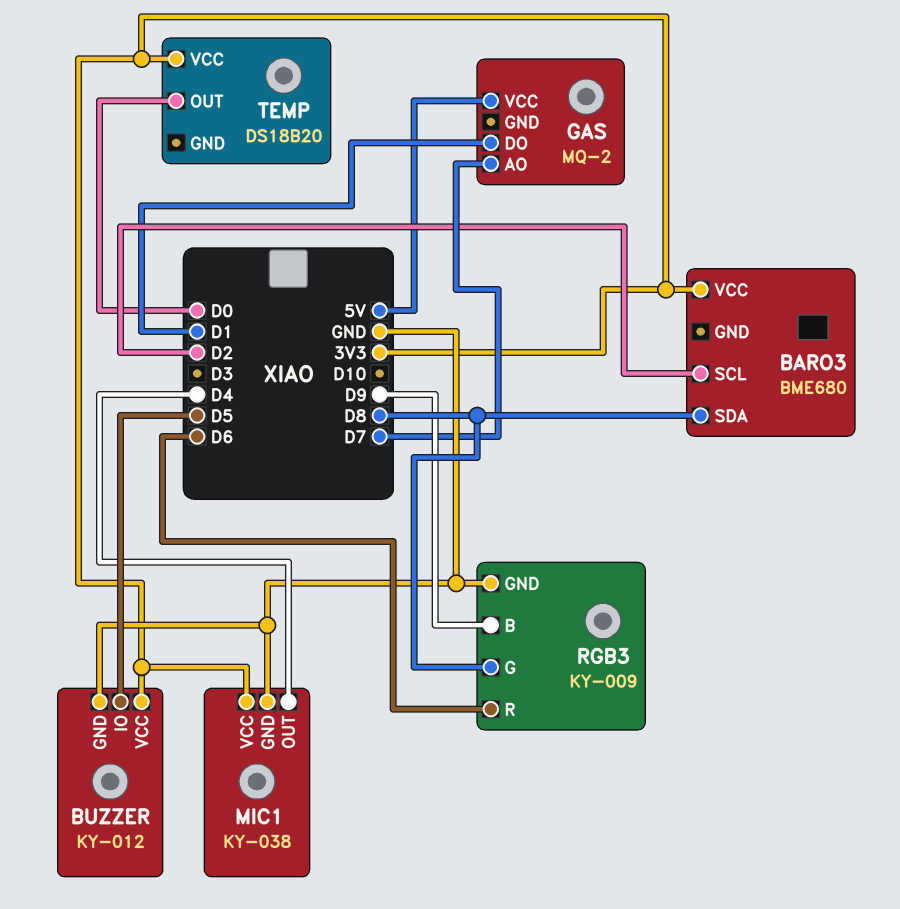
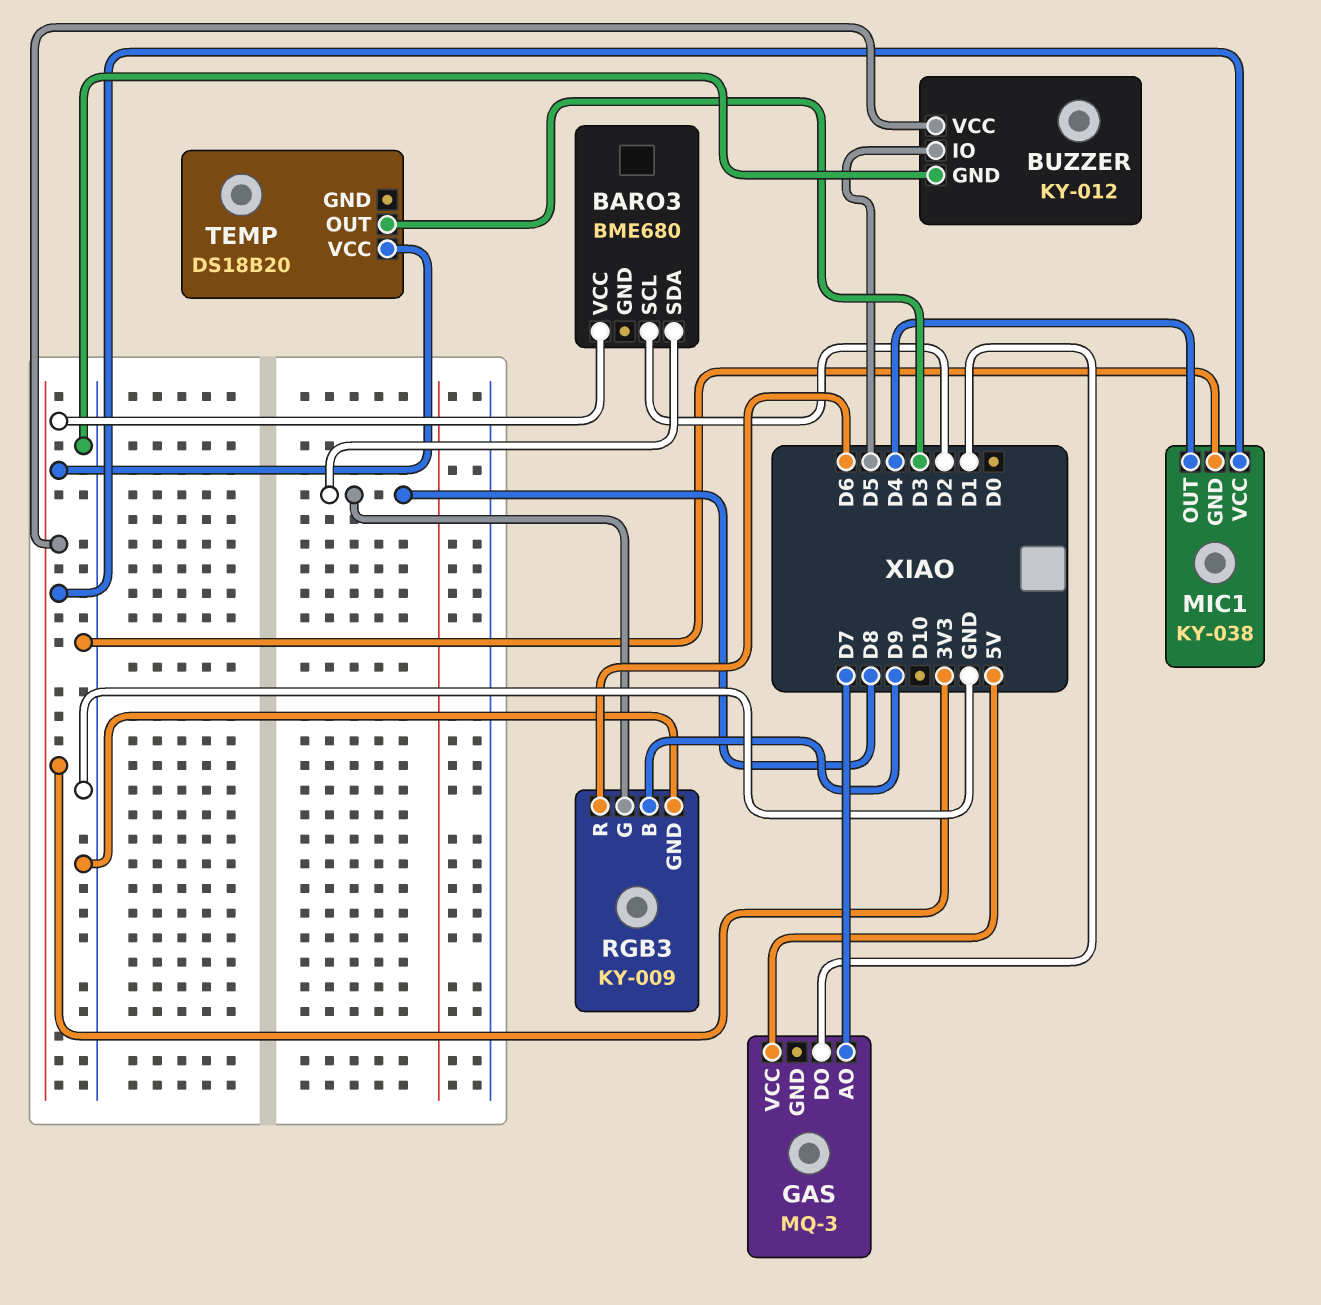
GAS: MQ-2 -> MQ-3
TEMP pin OUT: D0 -> D3

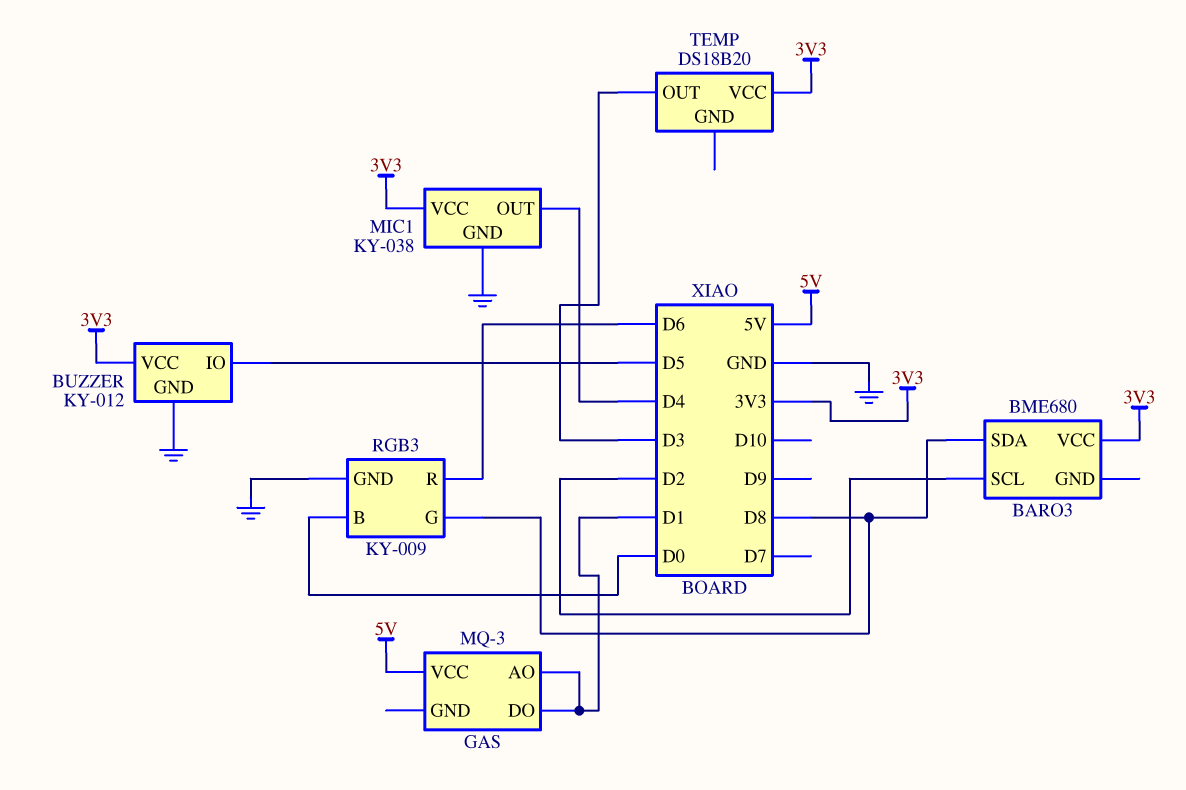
GAS pin AO: D7 -> D1
RGB3 pin B: D9 -> D0

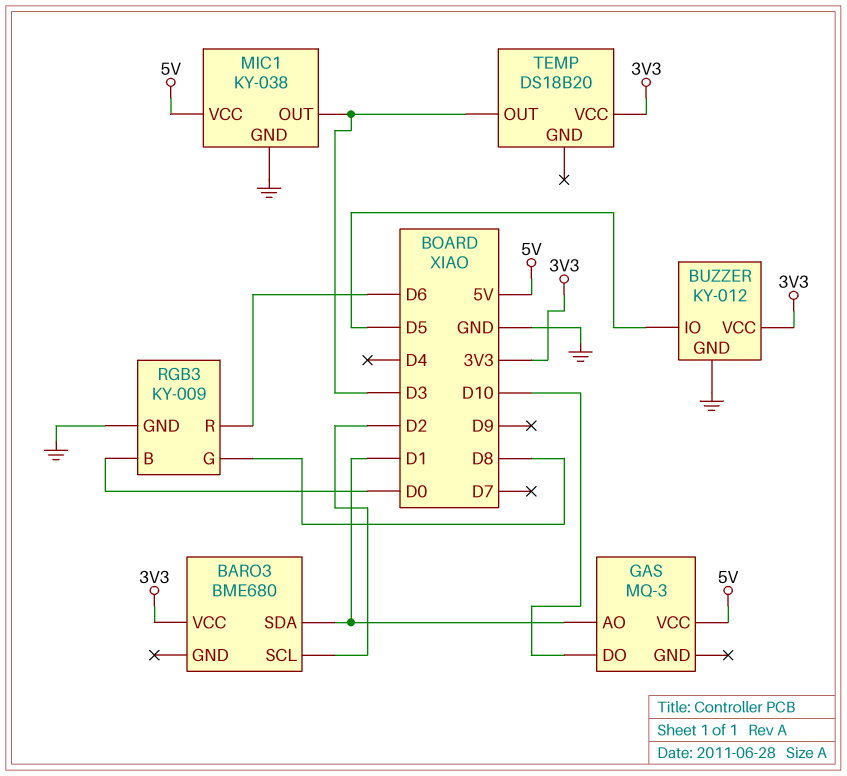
BARO3 pin SDA: D8 -> D1
GAS pin DO: D1 -> D10
MIC1 pin OUT: D4 -> D3
MIC1 pin VCC: 3V3 -> 5V

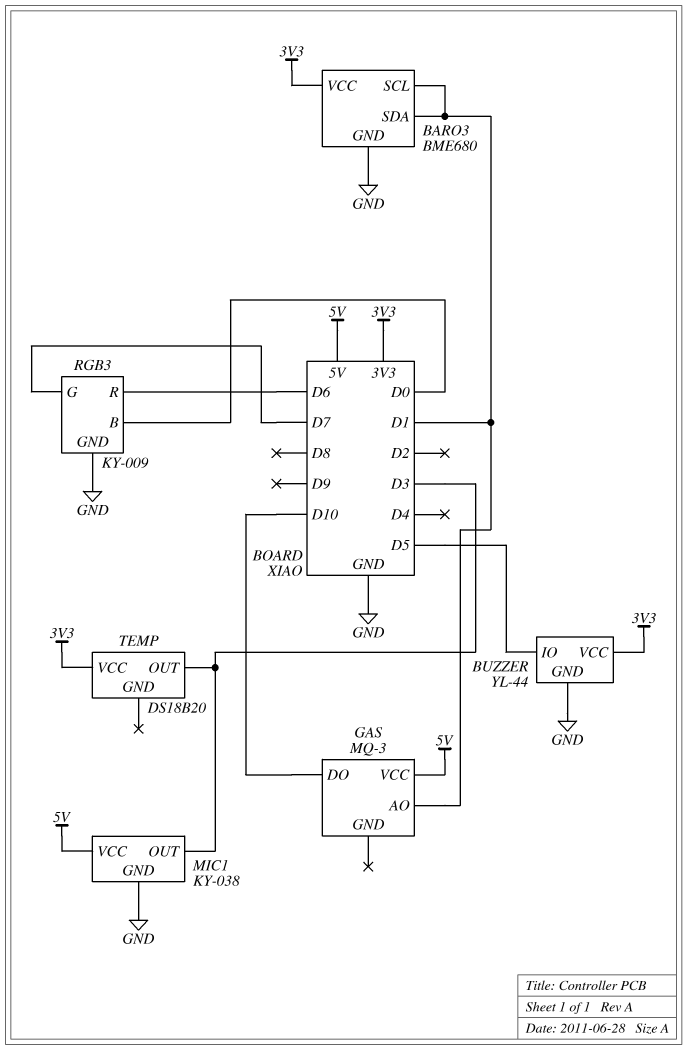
BARO3 pin GND: none -> GND
BARO3 pin SCL: D2 -> D1
BUZZER: KY-012 -> YL-44
RGB3 pin G: D8 -> D7

